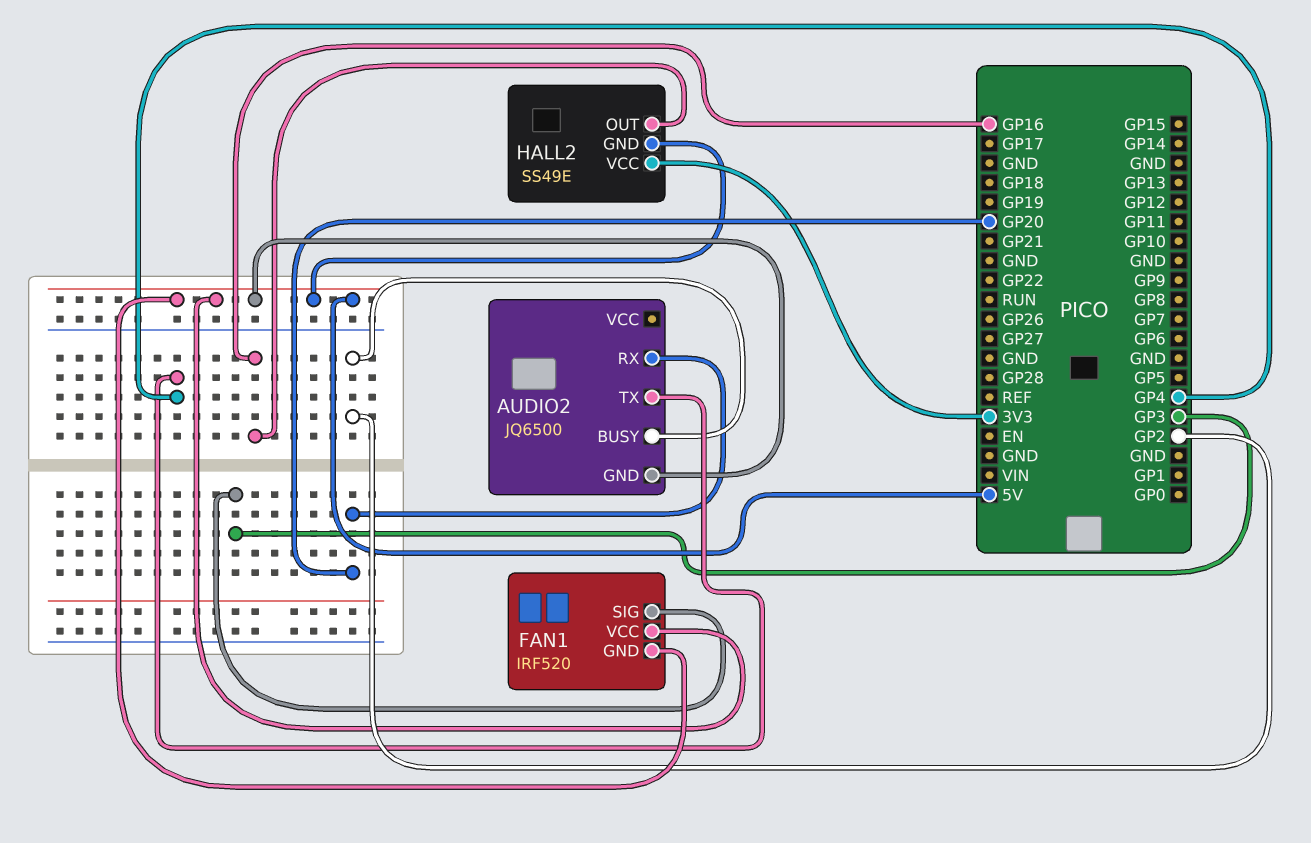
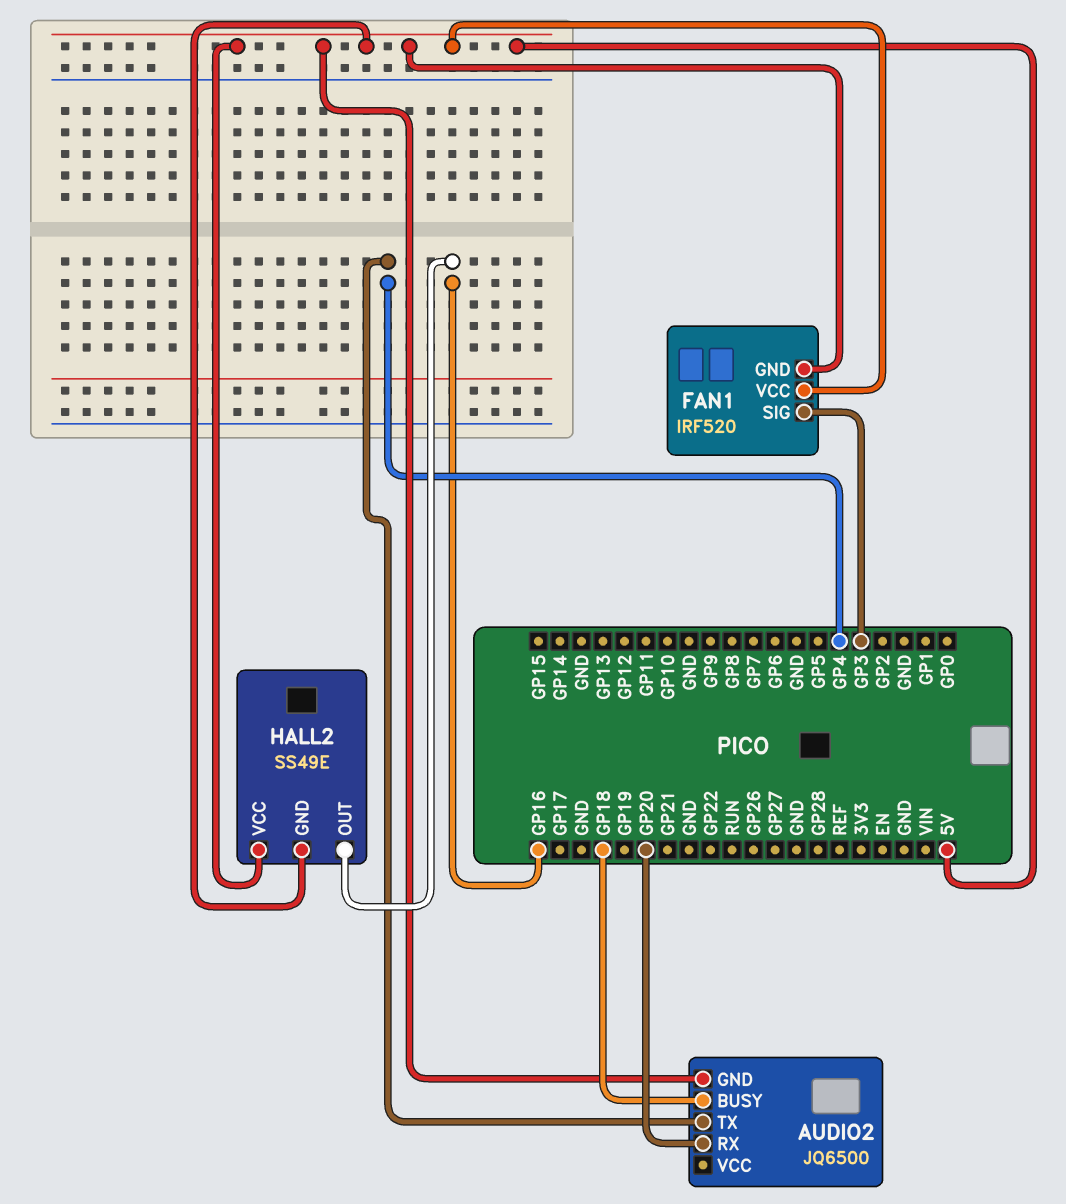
AUDIO2 pin BUSY: GP2 -> GP18
HALL2 pin VCC: 3V3 -> 5V

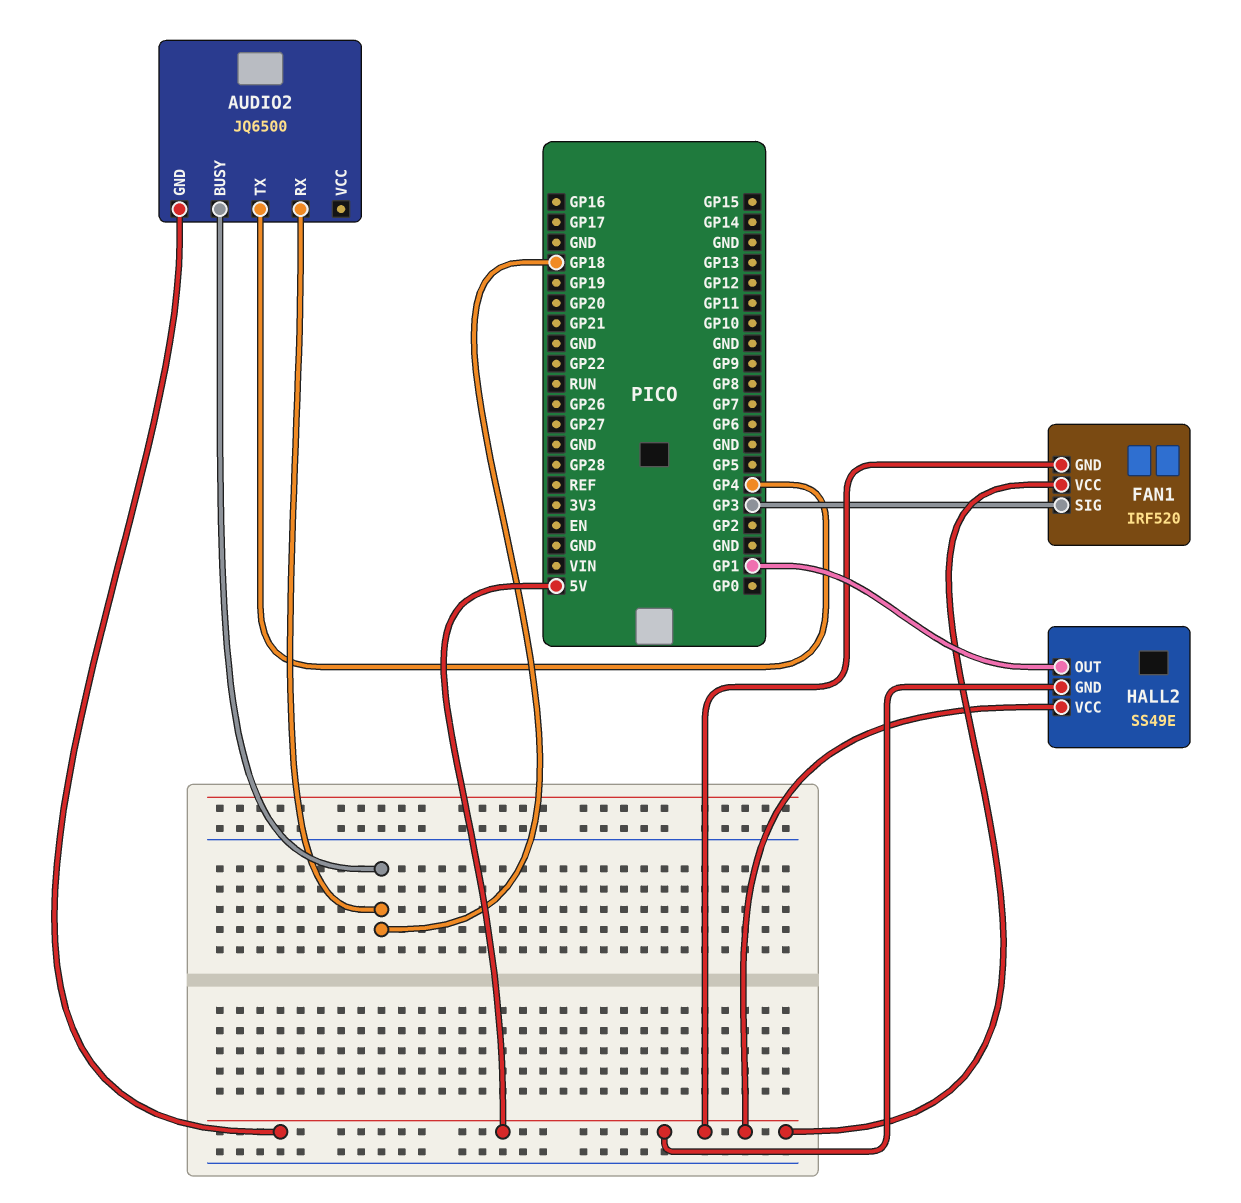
AUDIO2 pin RX: GP20 -> GP18
HALL2 pin OUT: GP16 -> GP1

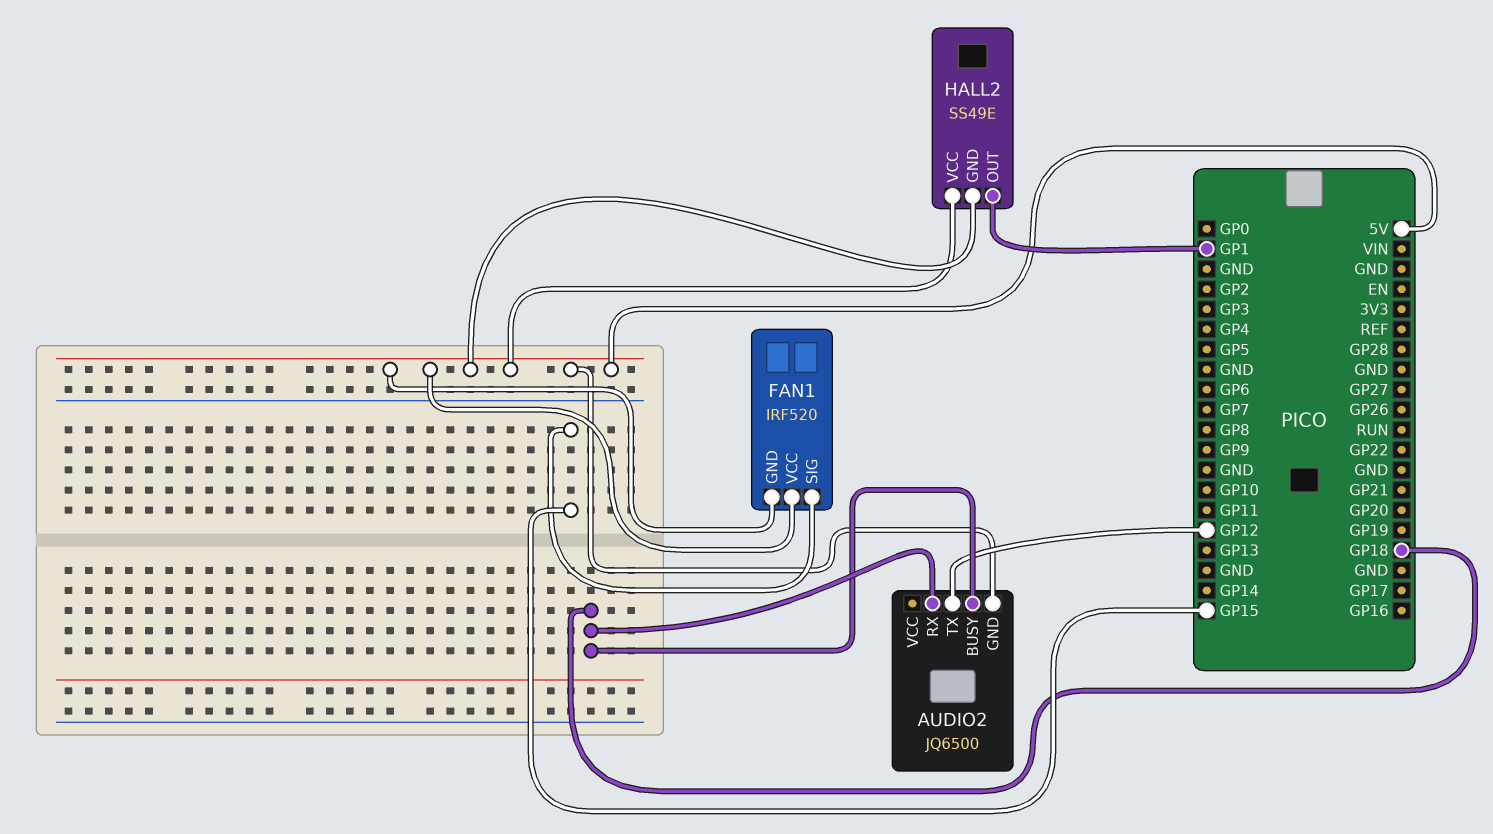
AUDIO2 pin TX: GP4 -> GP12
FAN1 pin SIG: GP3 -> GP15

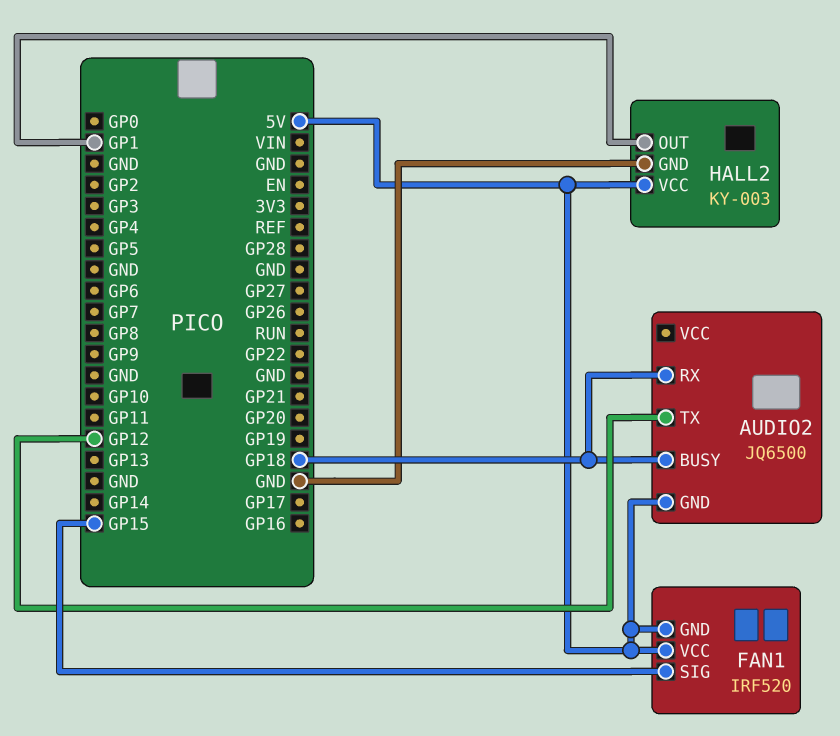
HALL2: SS49E -> KY-003
HALL2 pin GND: 5V -> GND

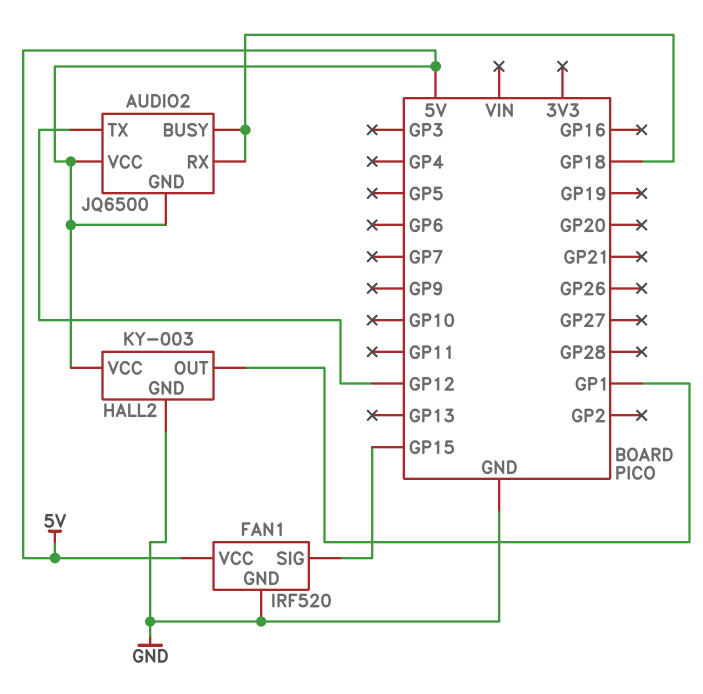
AUDIO2 pin VCC: none -> 5V
FAN1 pin GND: 5V -> GND

